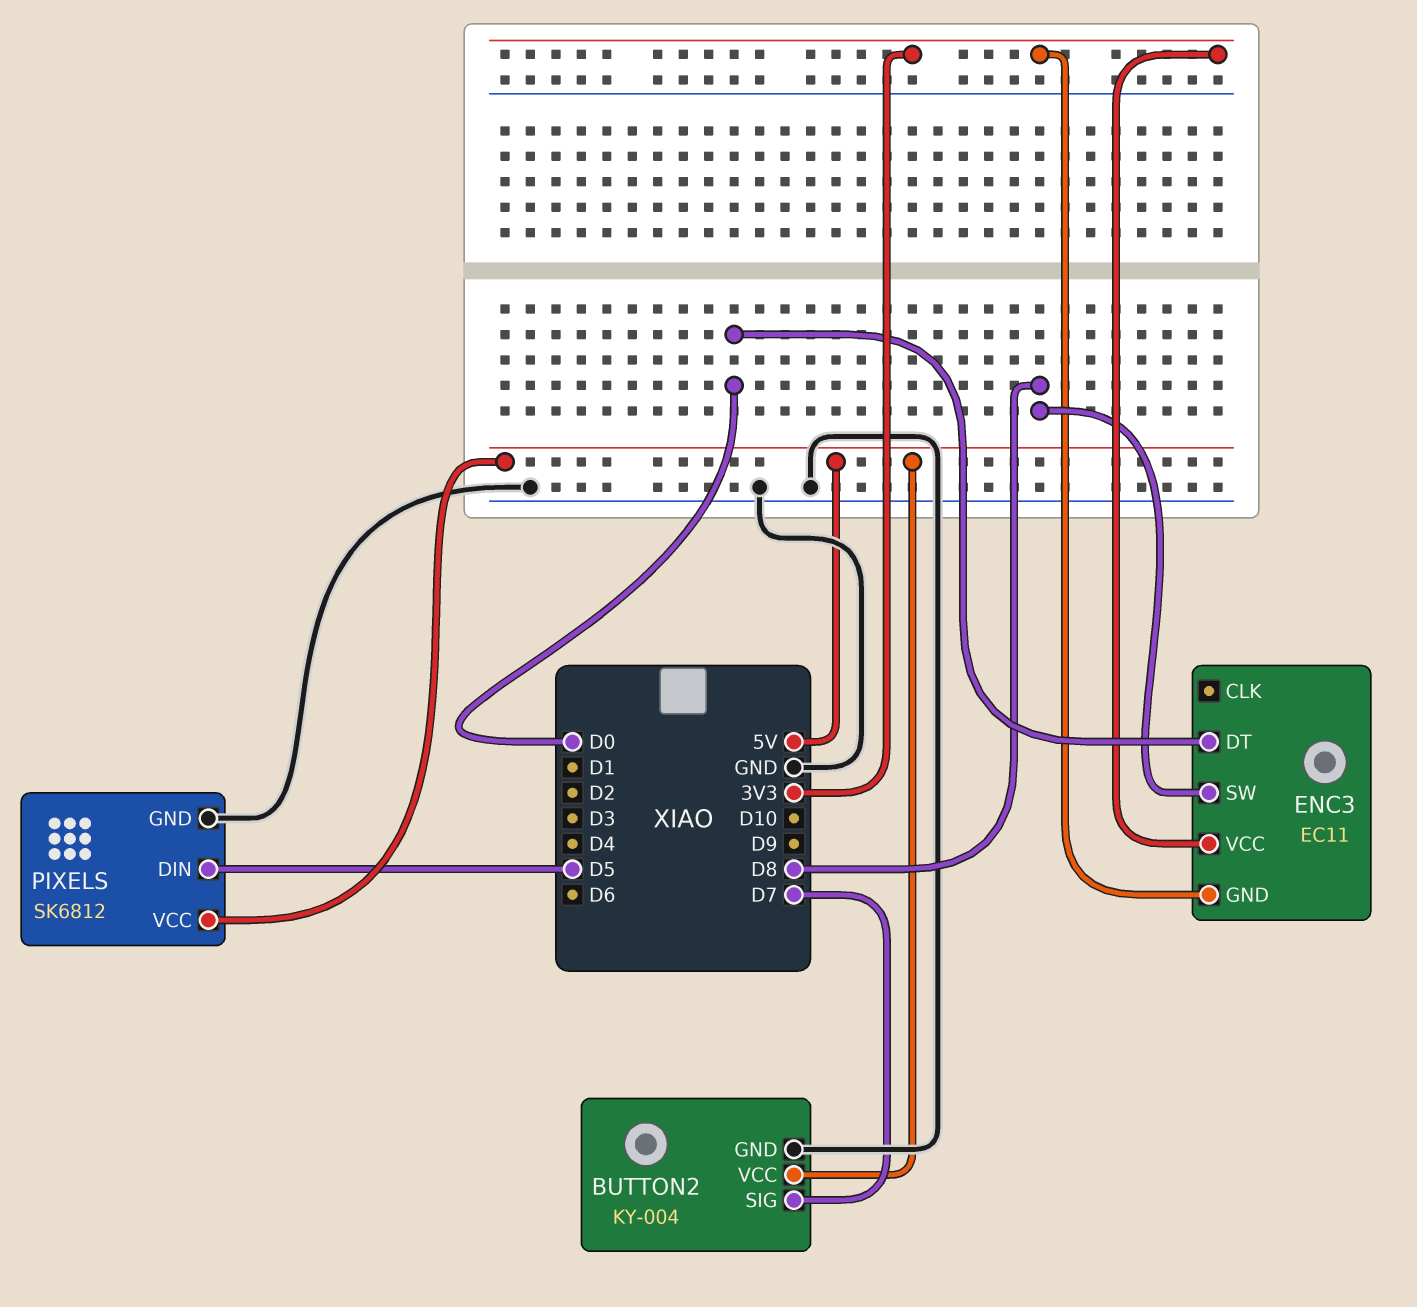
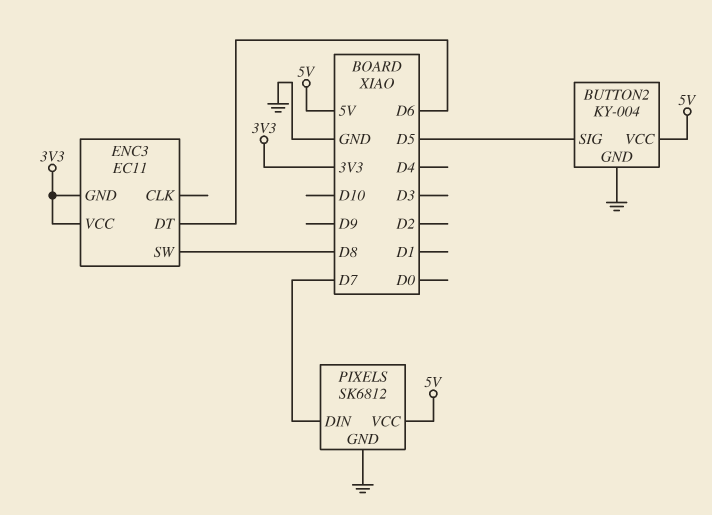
BUTTON2 pin SIG: D7 -> D5
ENC3 pin DT: D0 -> D6
PIXELS pin DIN: D5 -> D7

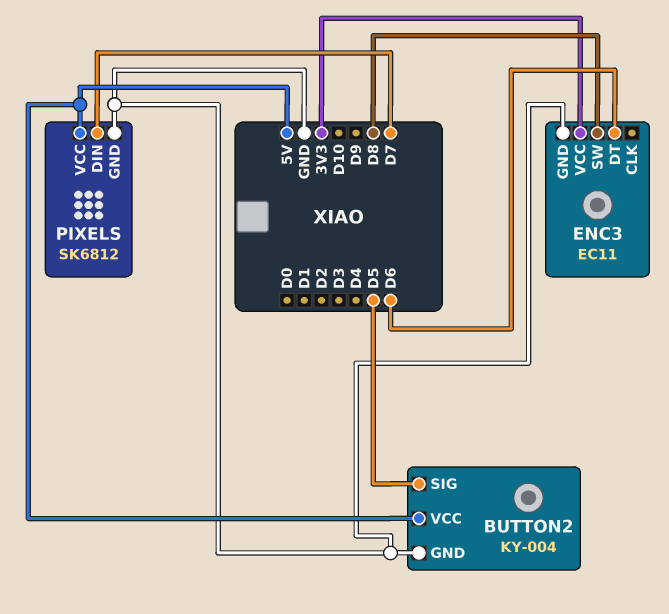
ENC3 pin GND: 3V3 -> GND

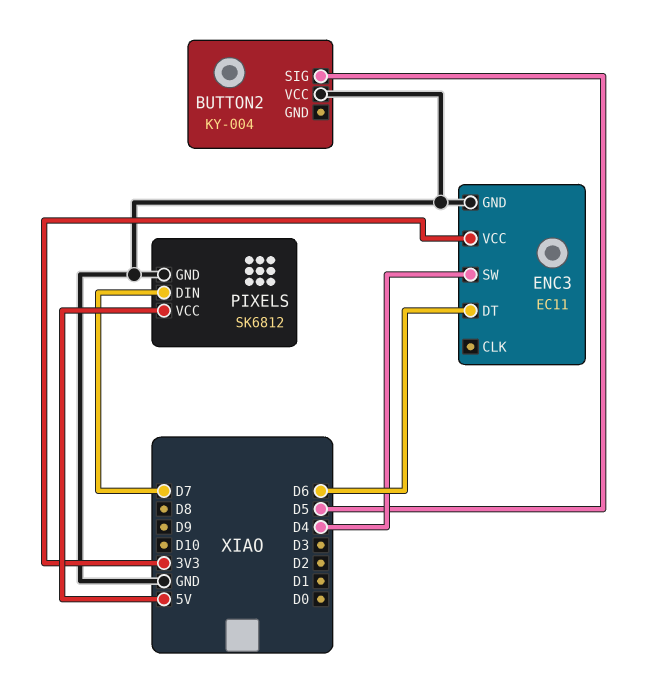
BUTTON2 pin GND: GND -> none
BUTTON2 pin VCC: 5V -> GND
ENC3 pin SW: D8 -> D4

